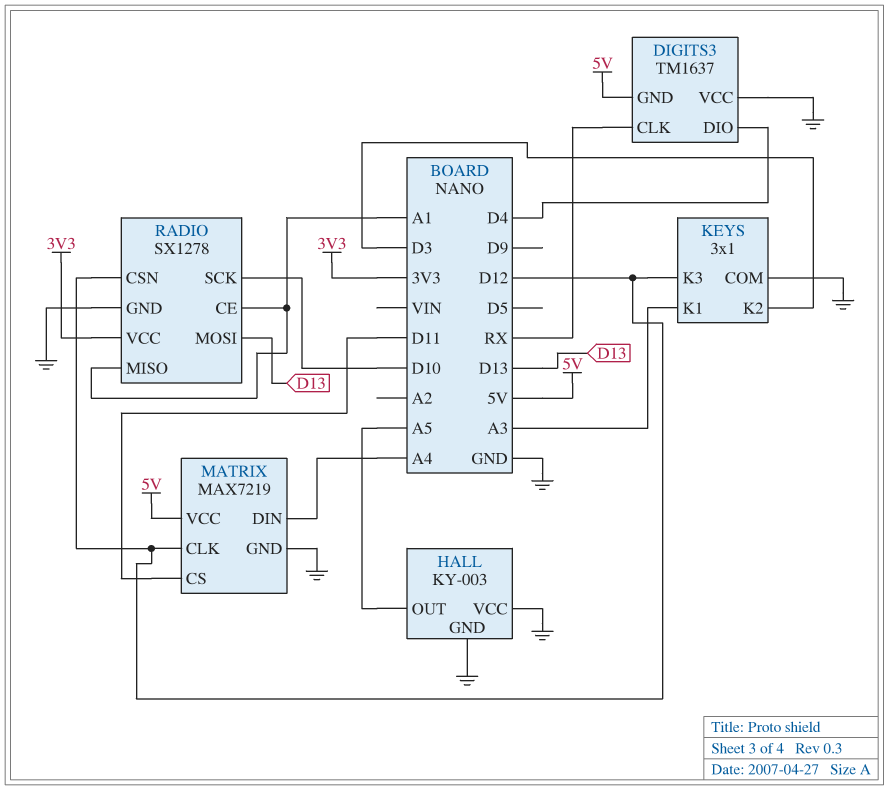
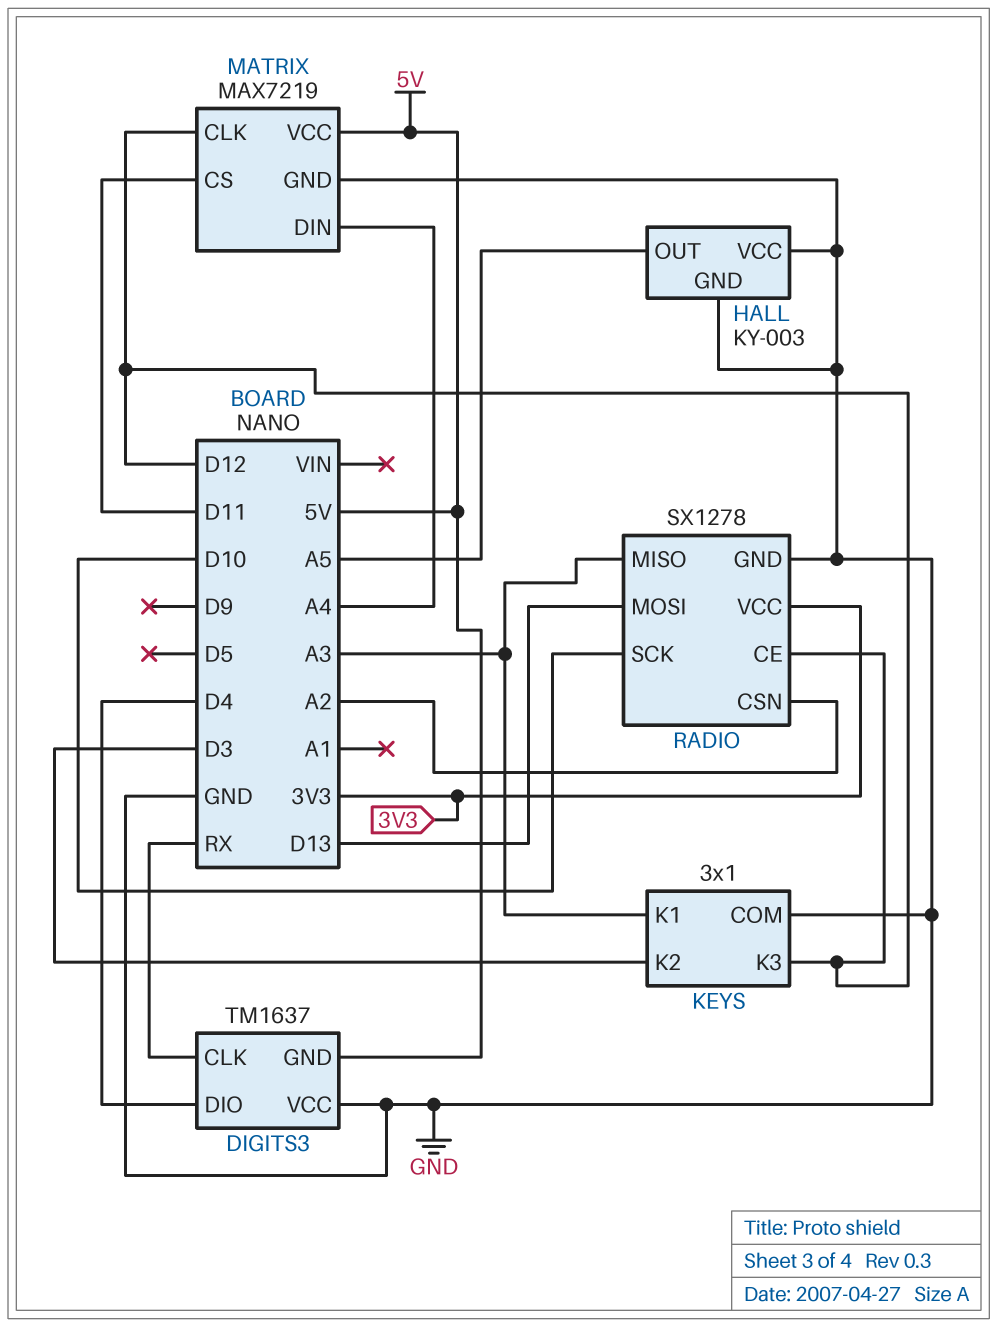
RADIO pin CE: A1 -> D12
RADIO pin CSN: D12 -> A2
RADIO pin MISO: A1 -> A3

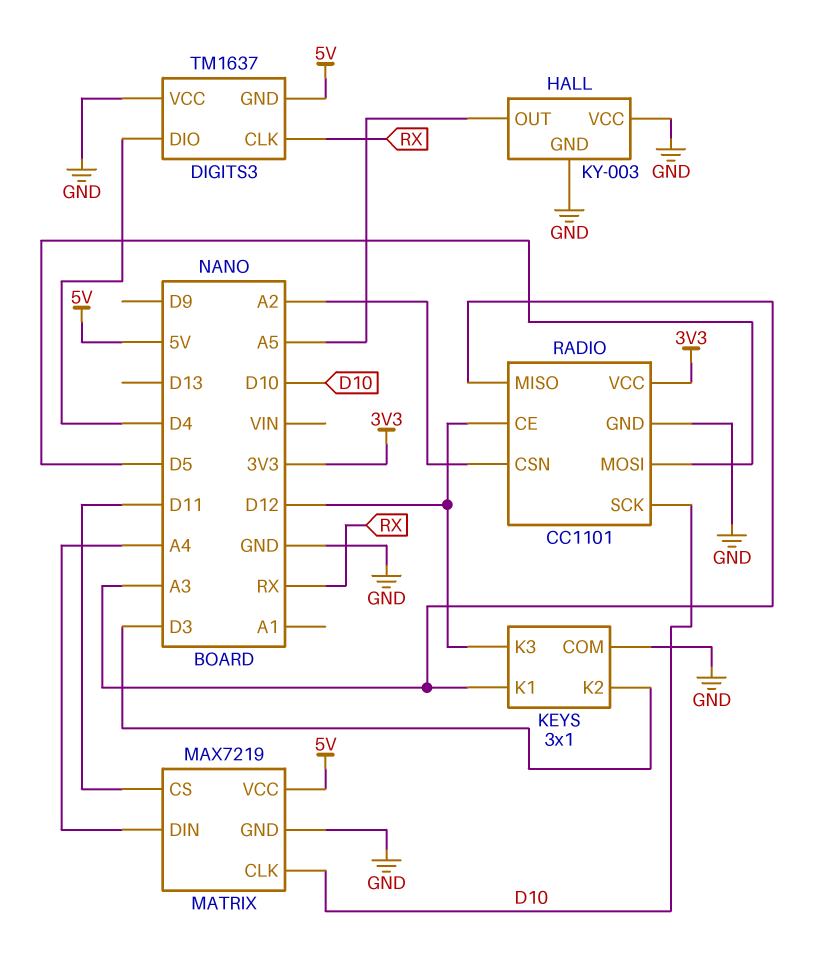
MATRIX pin CLK: D12 -> D10
RADIO: SX1278 -> CC1101
RADIO pin MOSI: D13 -> D5

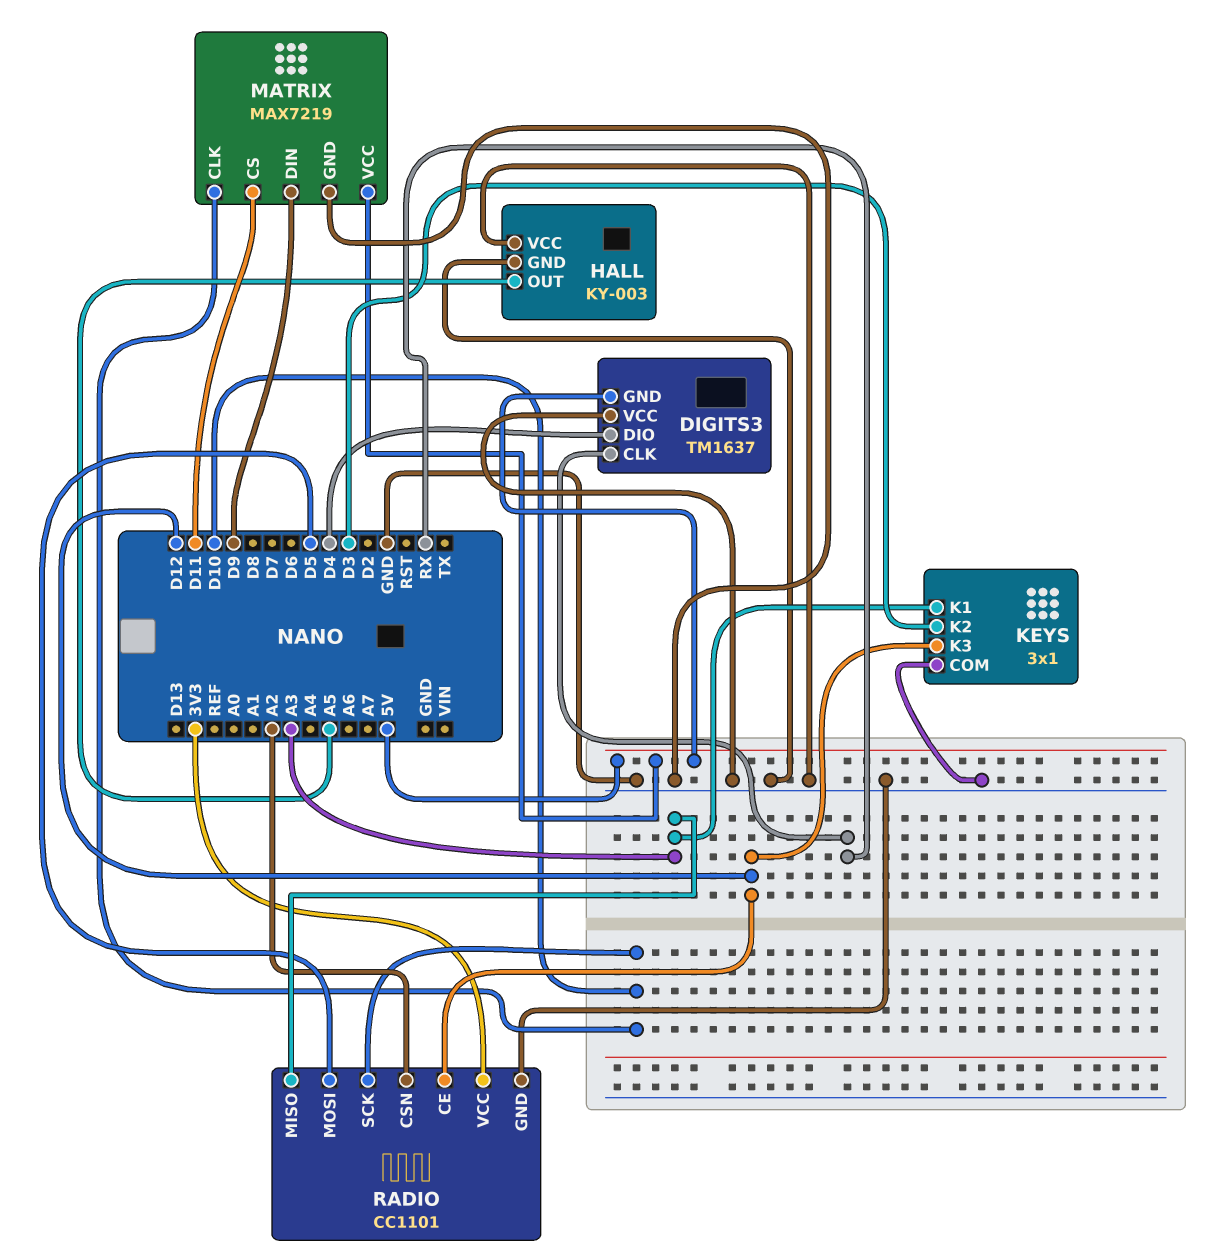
MATRIX pin DIN: A4 -> D9

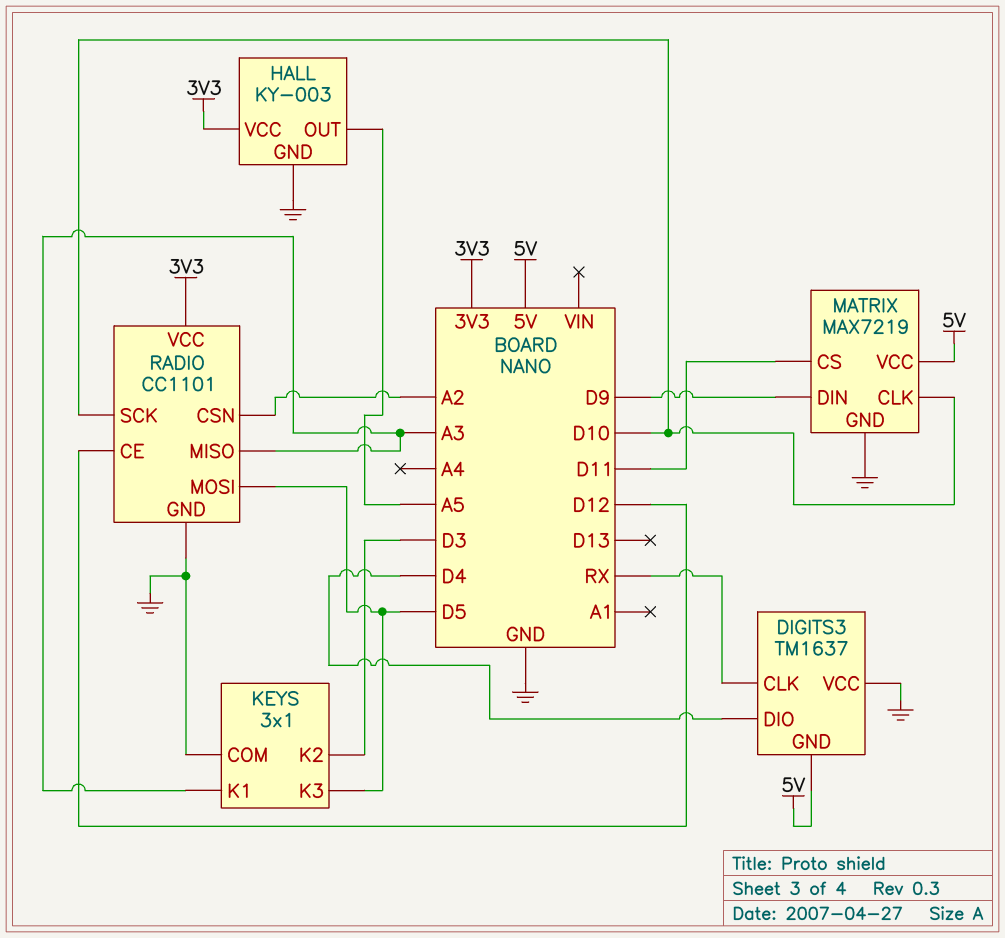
HALL pin VCC: GND -> 3V3
KEYS pin K3: D12 -> D5

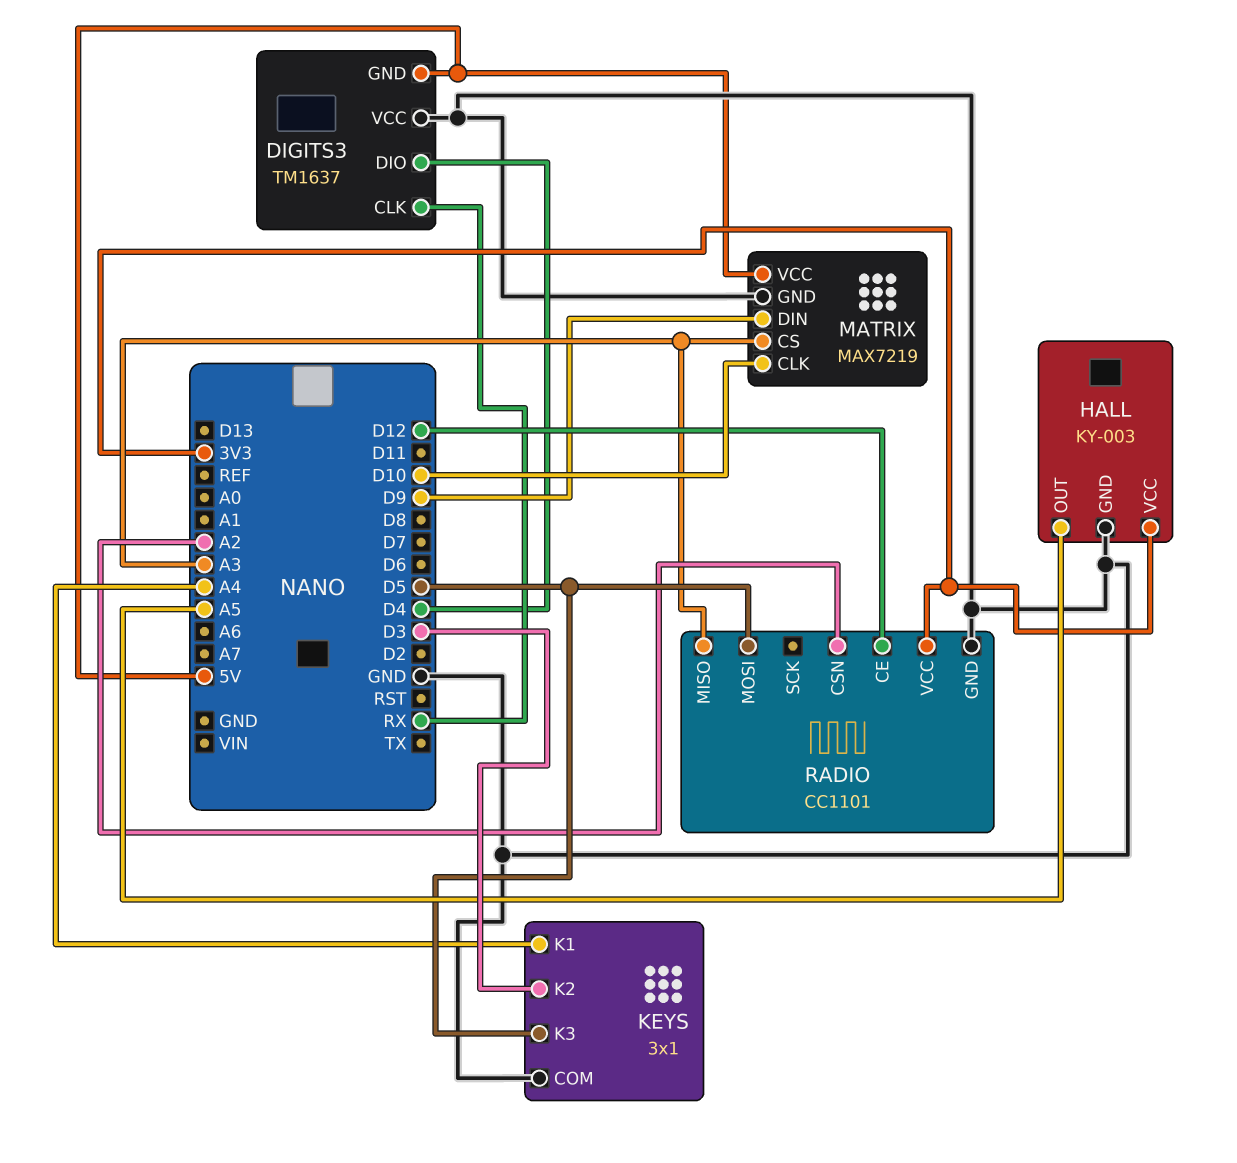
KEYS pin K1: A3 -> A4
MATRIX pin CS: D11 -> A3
RADIO pin SCK: D10 -> none

